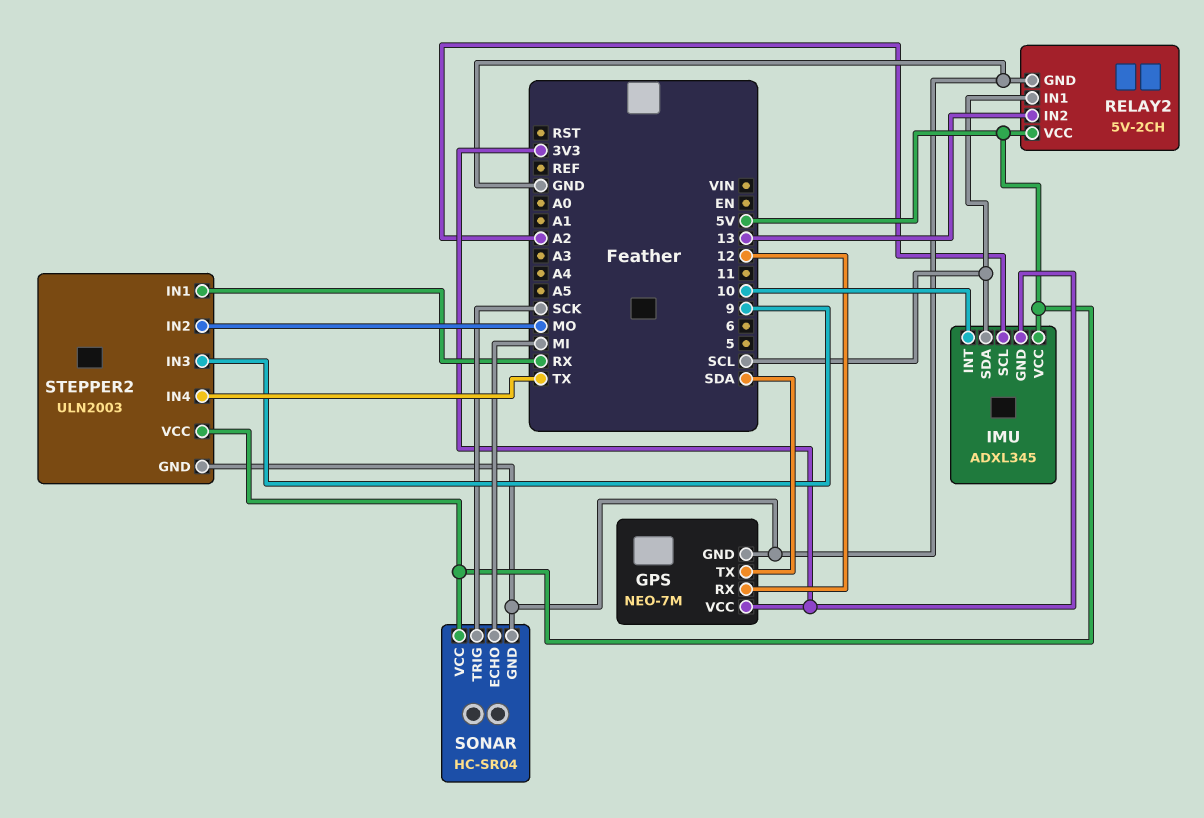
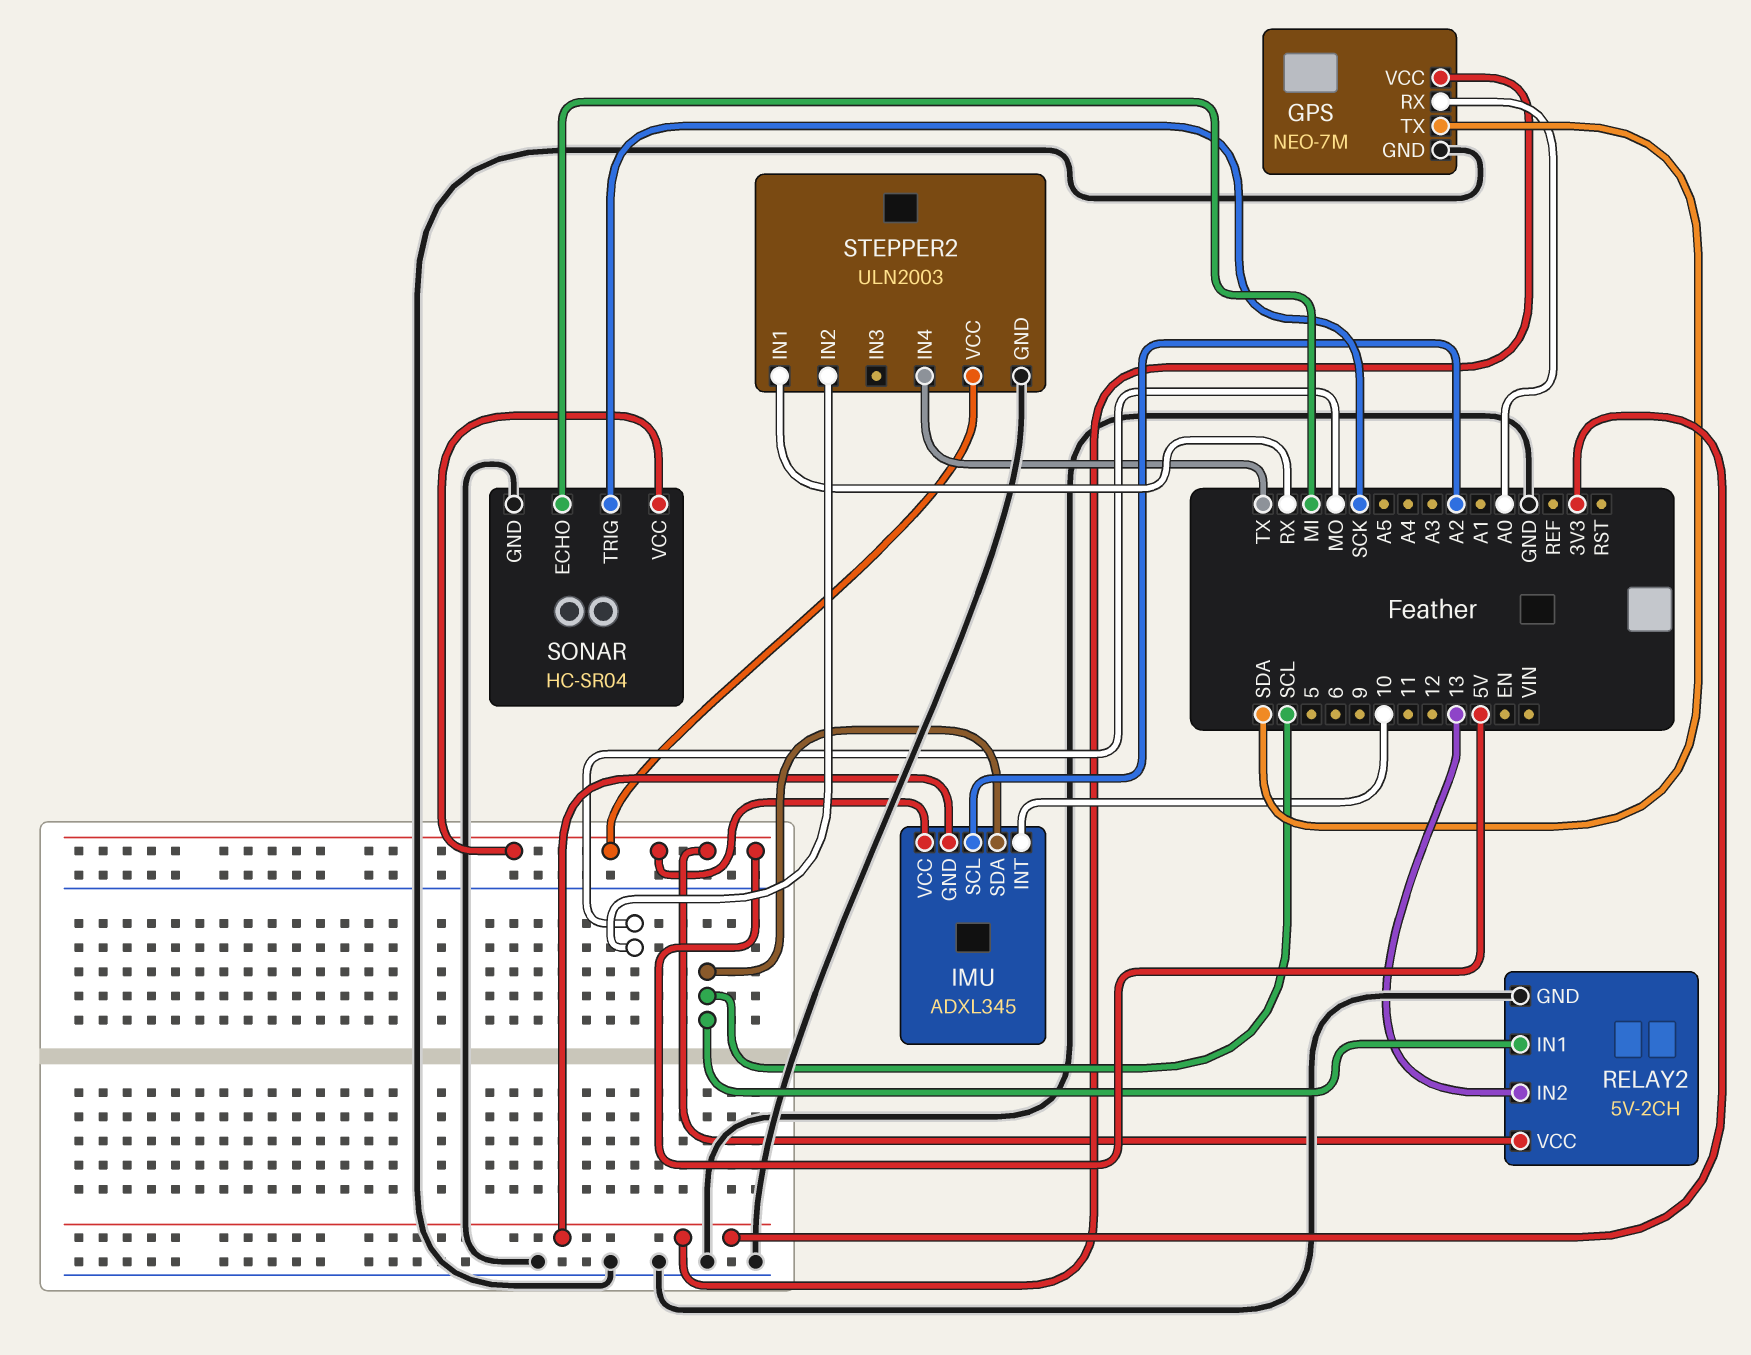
GPS pin RX: 12 -> A0
STEPPER2 pin IN3: 9 -> none

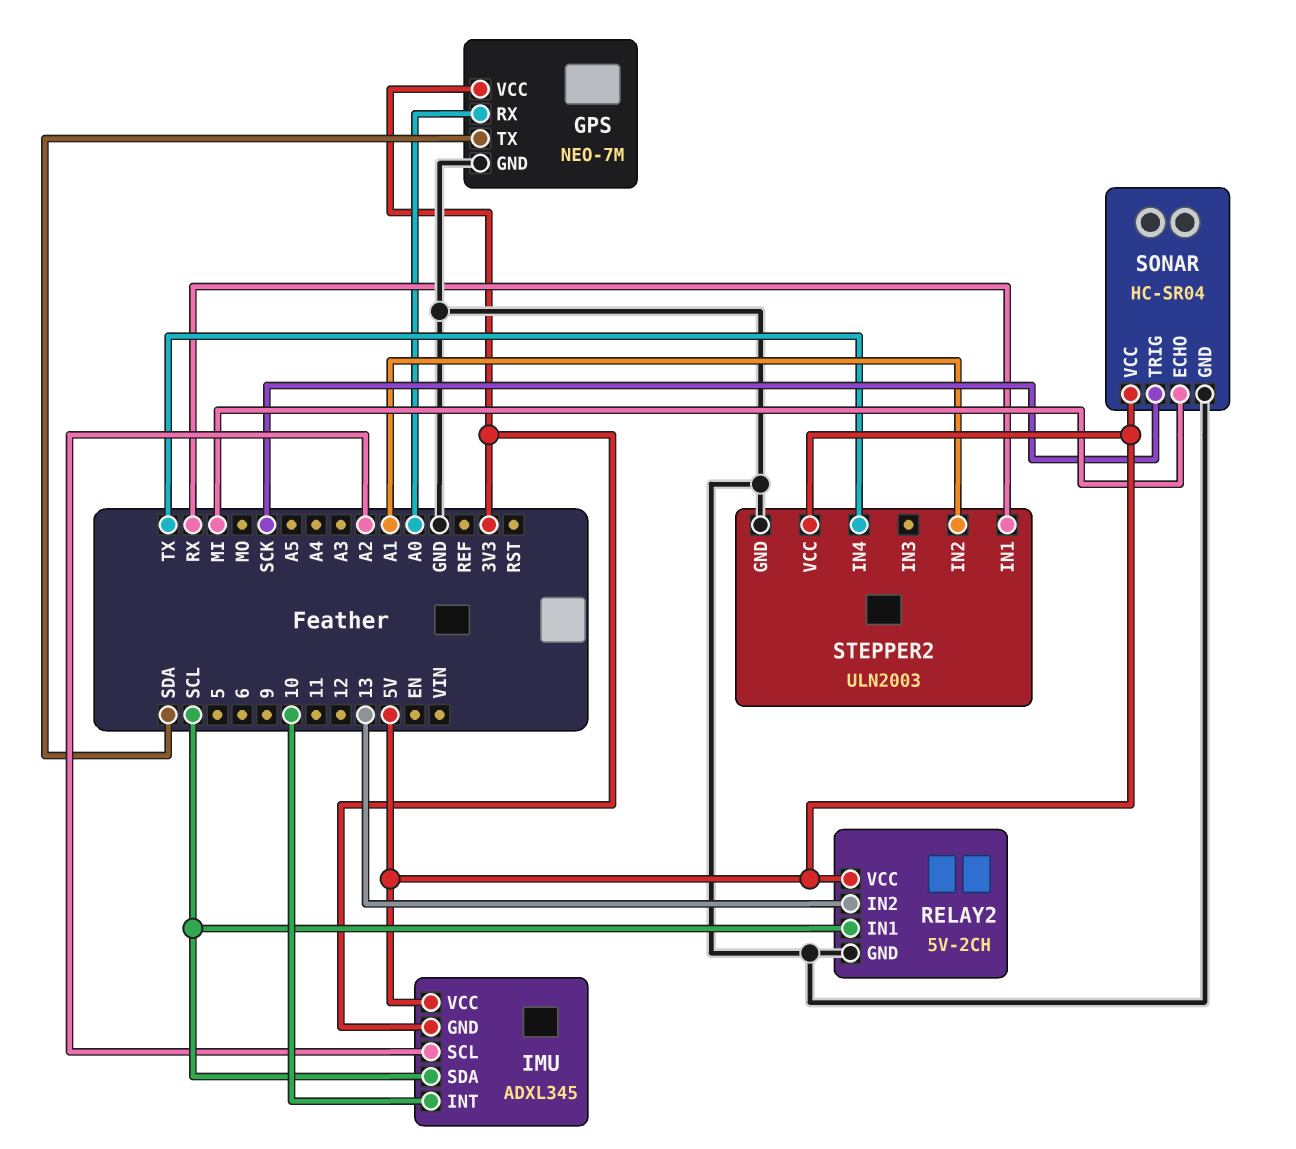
STEPPER2 pin IN2: MO -> A1

